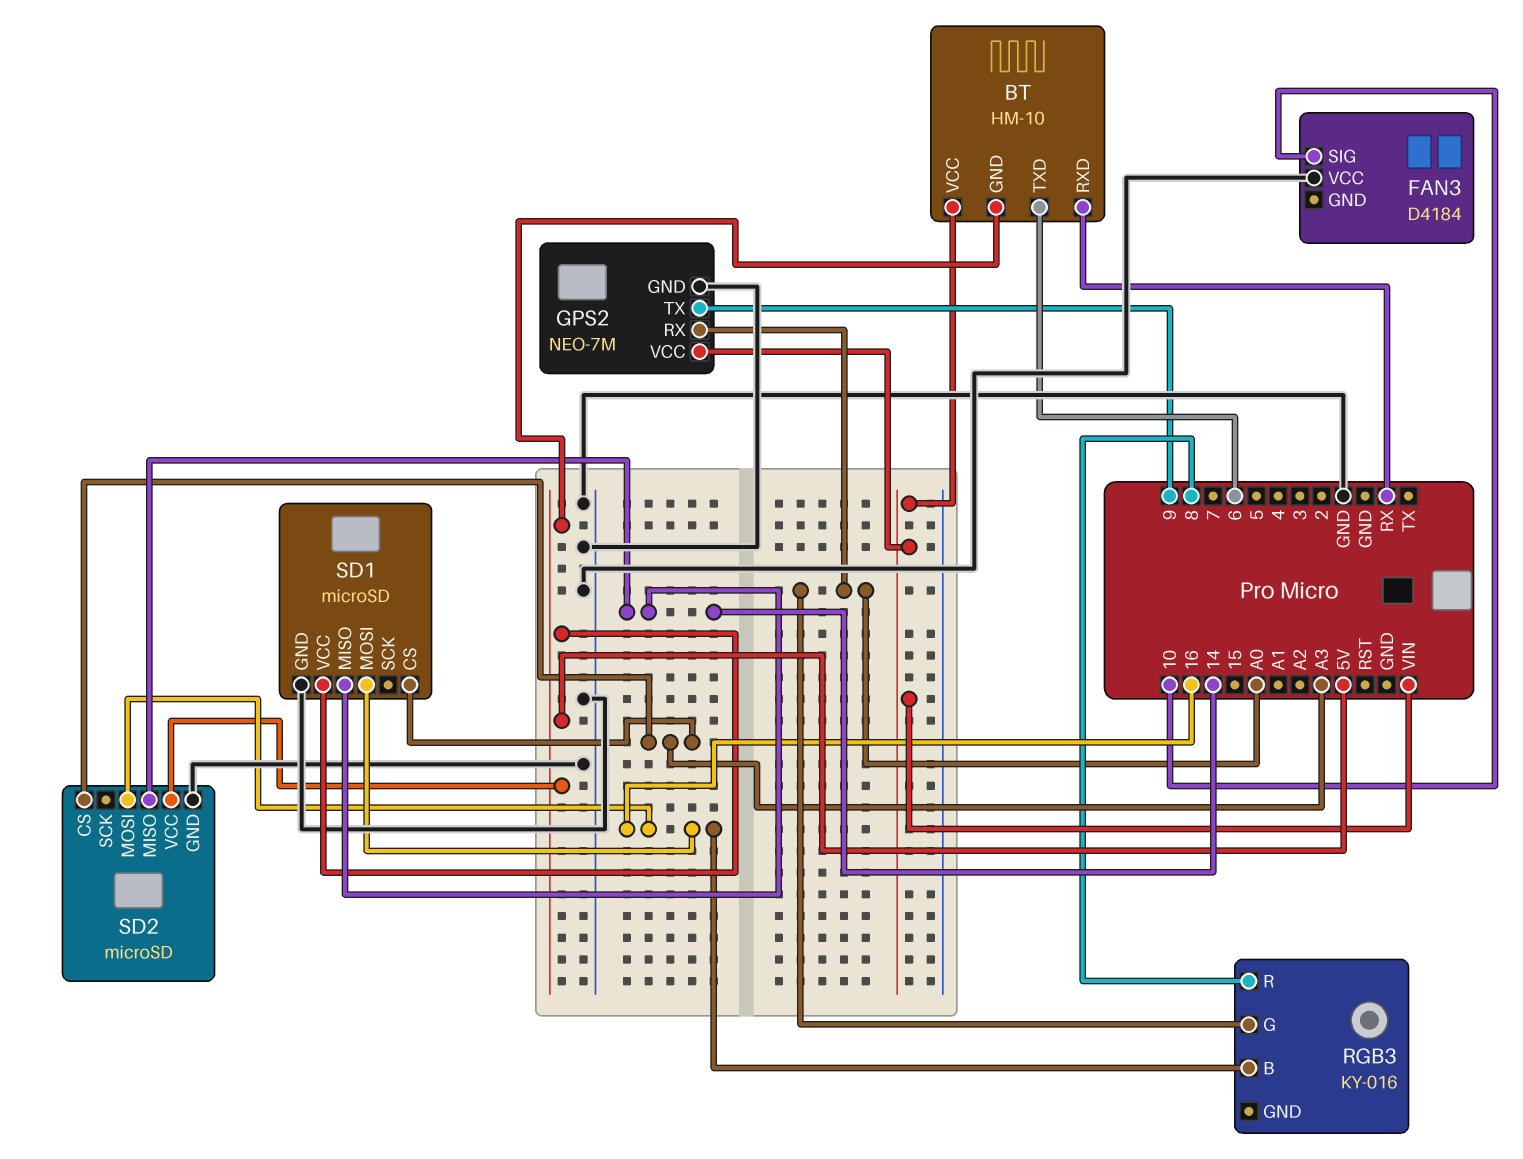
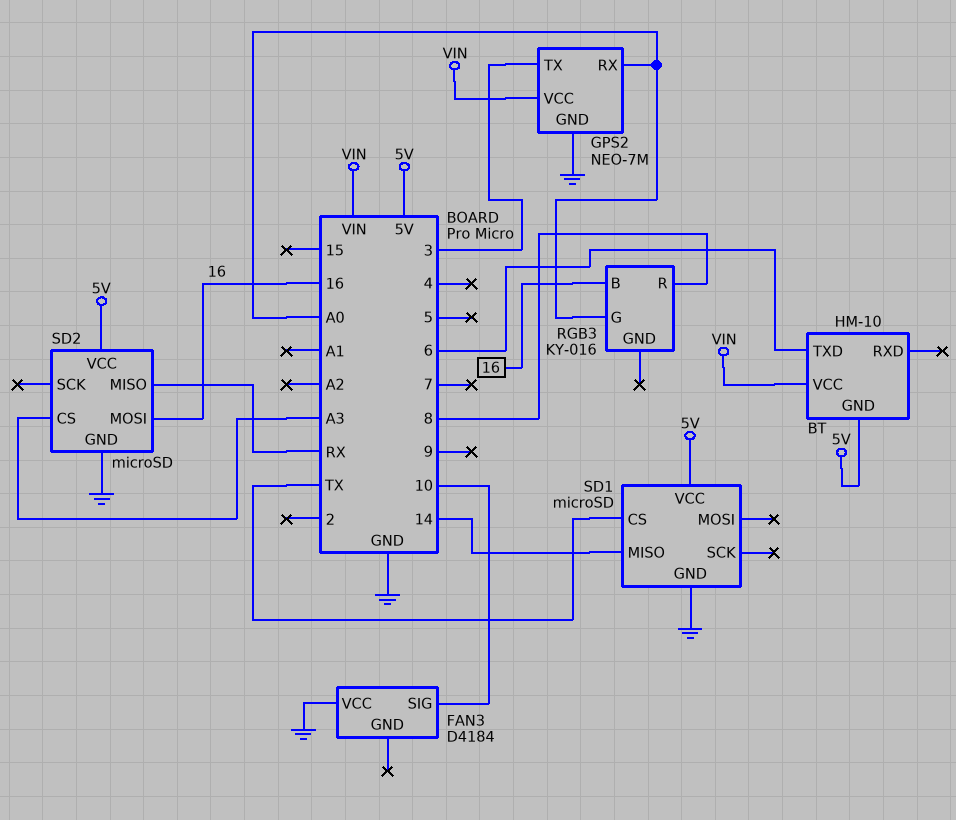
BT pin RXD: RX -> none
GPS2 pin TX: 9 -> 3
SD1 pin CS: A3 -> TX
SD1 pin MOSI: 16 -> none
SD2 pin MISO: 14 -> RX

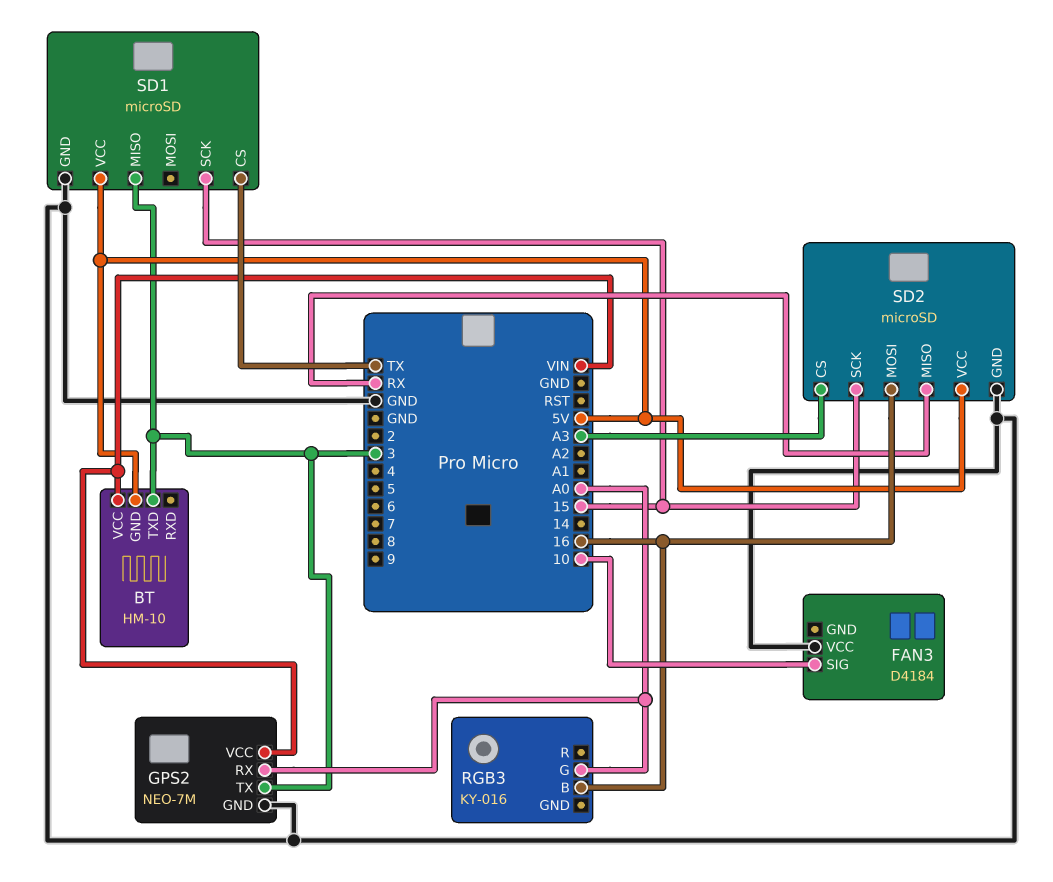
BT pin TXD: 6 -> 3
RGB3 pin R: 8 -> none
SD1 pin MISO: 14 -> 3
SD1 pin SCK: none -> 15
SD2 pin SCK: none -> 15

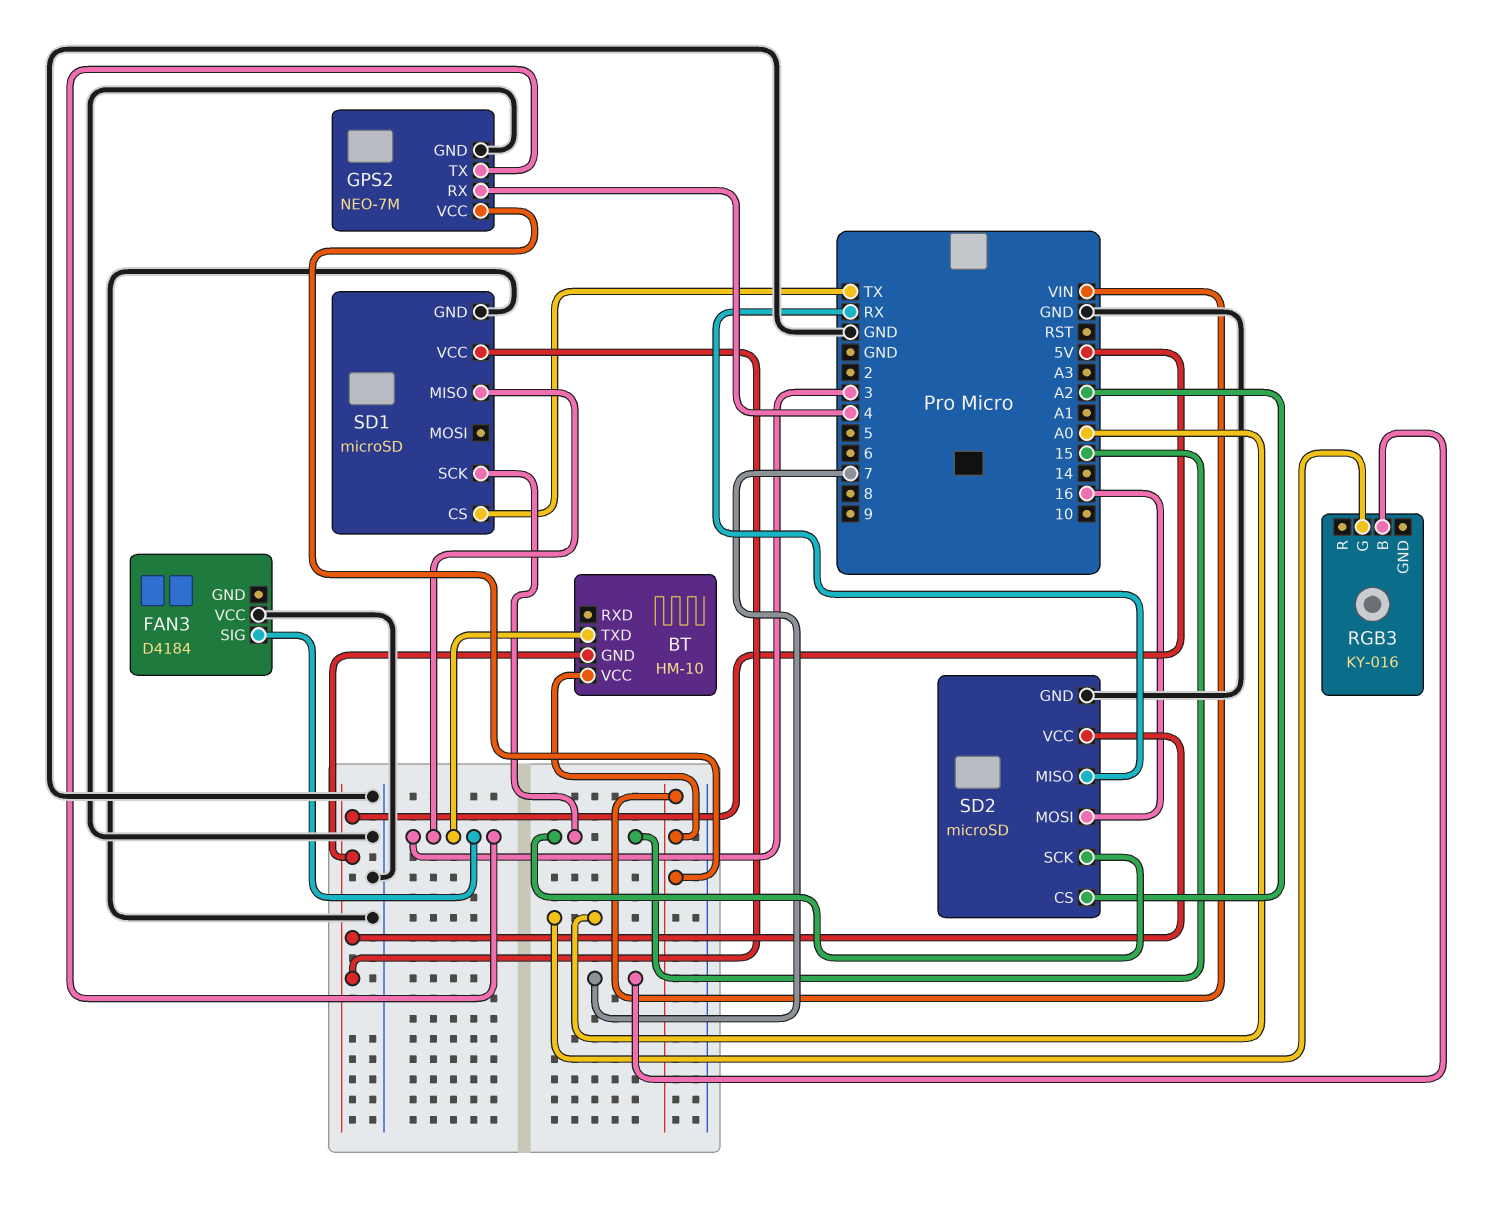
FAN3 pin SIG: 10 -> 3
GPS2 pin RX: A0 -> 4
RGB3 pin B: 16 -> 7
SD2 pin CS: A3 -> A2

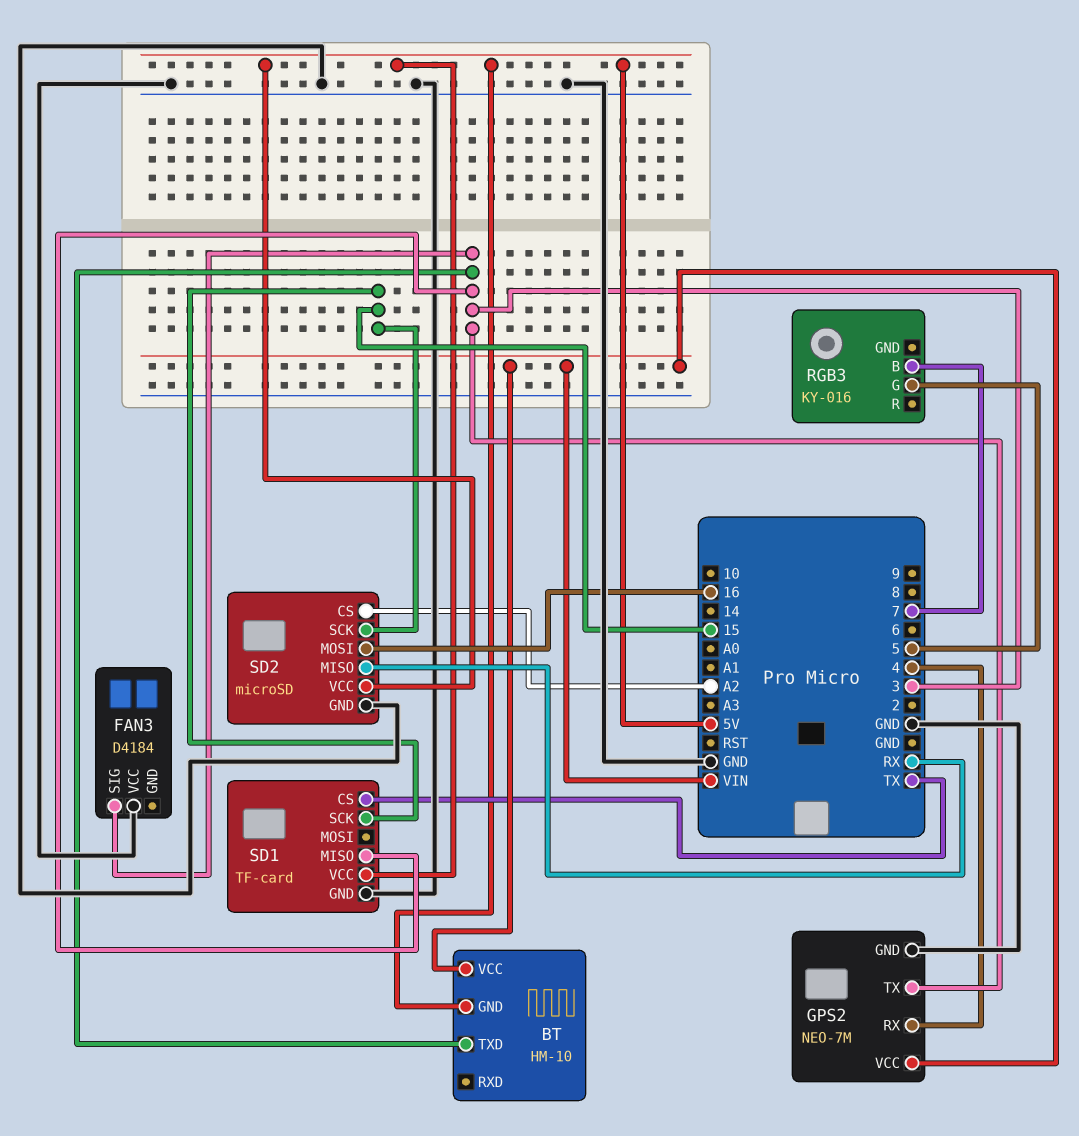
RGB3 pin G: A0 -> 5
SD1: microSD -> TF-card

